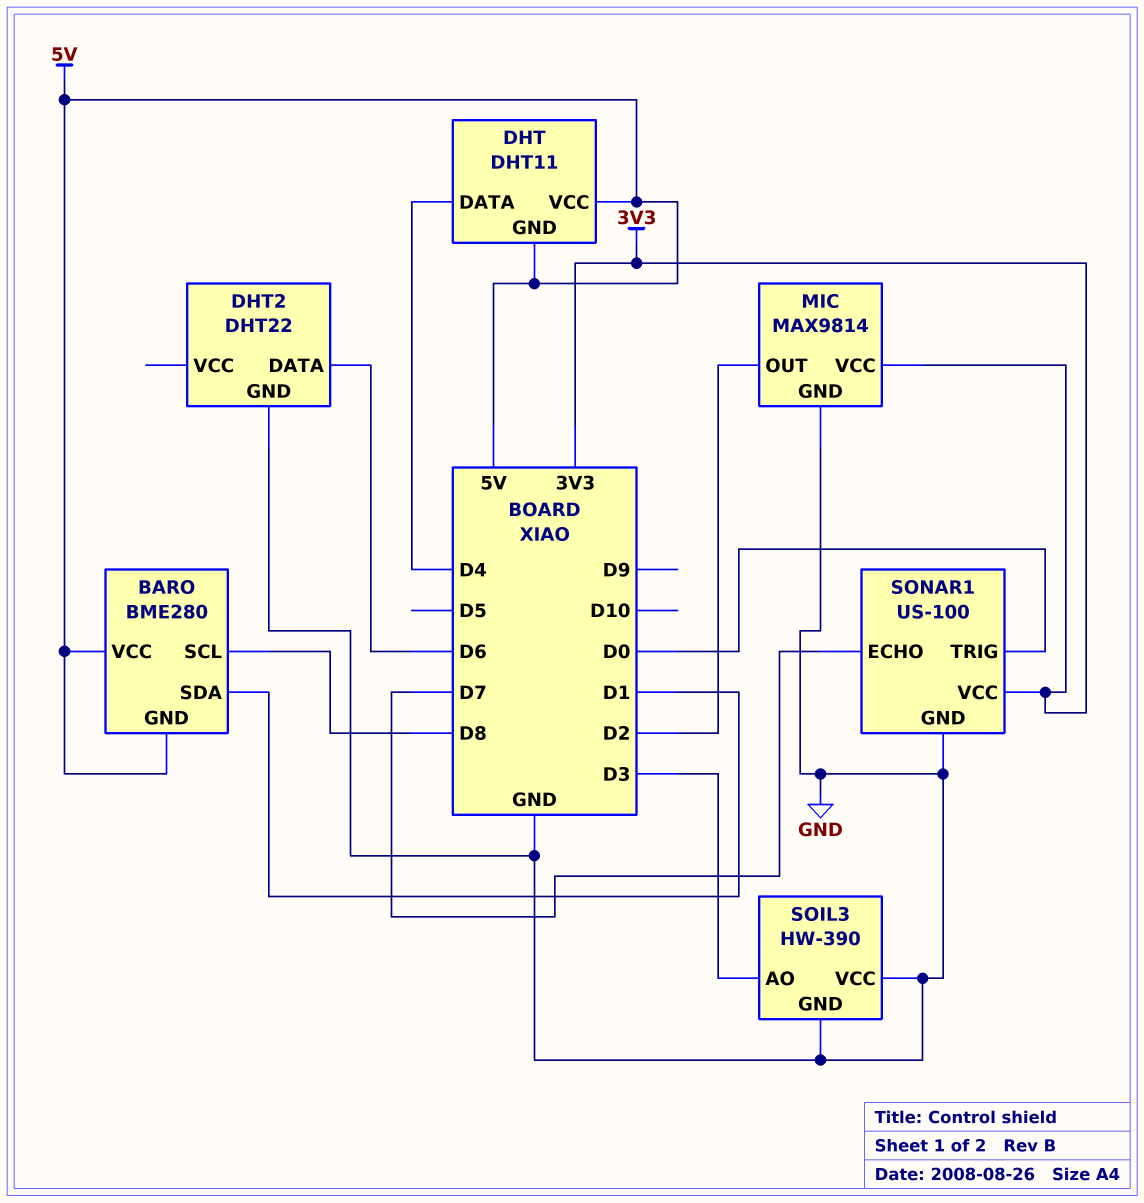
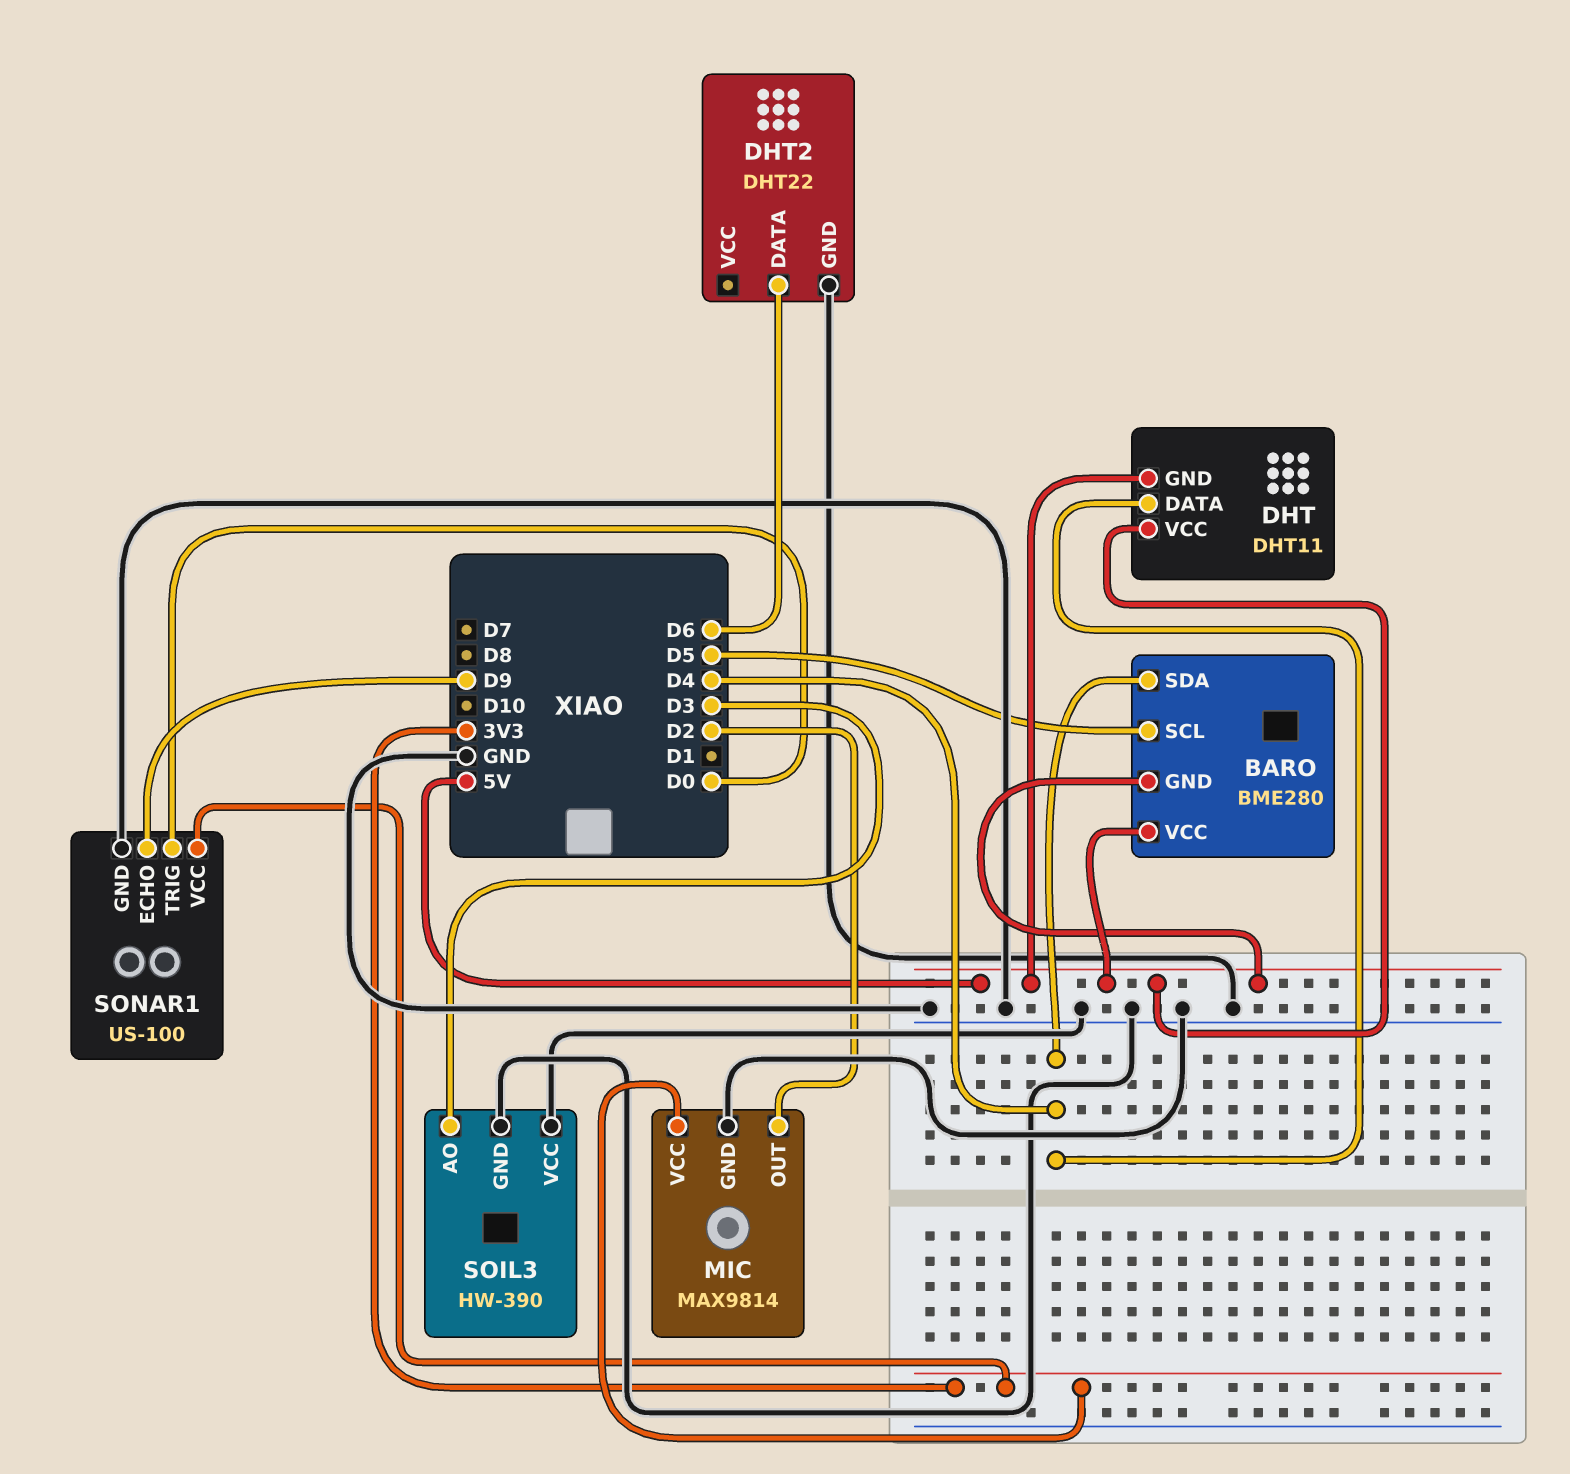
BARO pin SCL: D8 -> D5
BARO pin SDA: D1 -> D4
SONAR1 pin ECHO: D7 -> D9

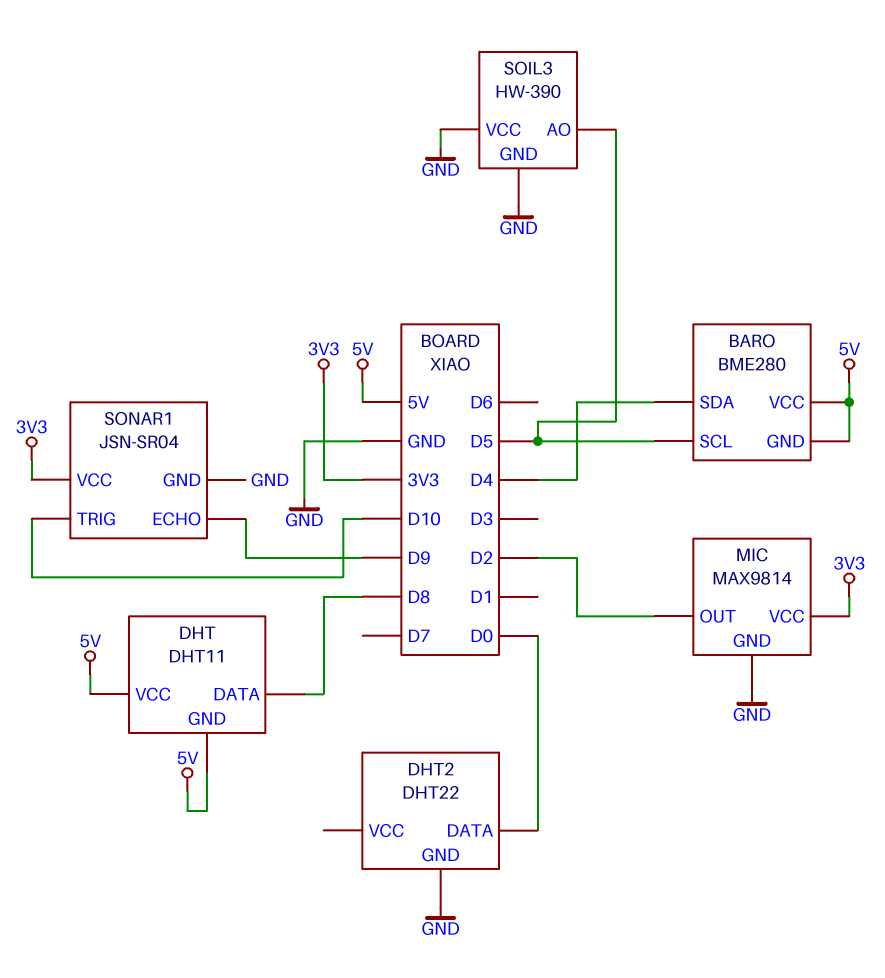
DHT pin DATA: D4 -> D8
DHT2 pin DATA: D6 -> D0
SOIL3 pin AO: D3 -> D5
SONAR1: US-100 -> JSN-SR04
SONAR1 pin TRIG: D0 -> D10

